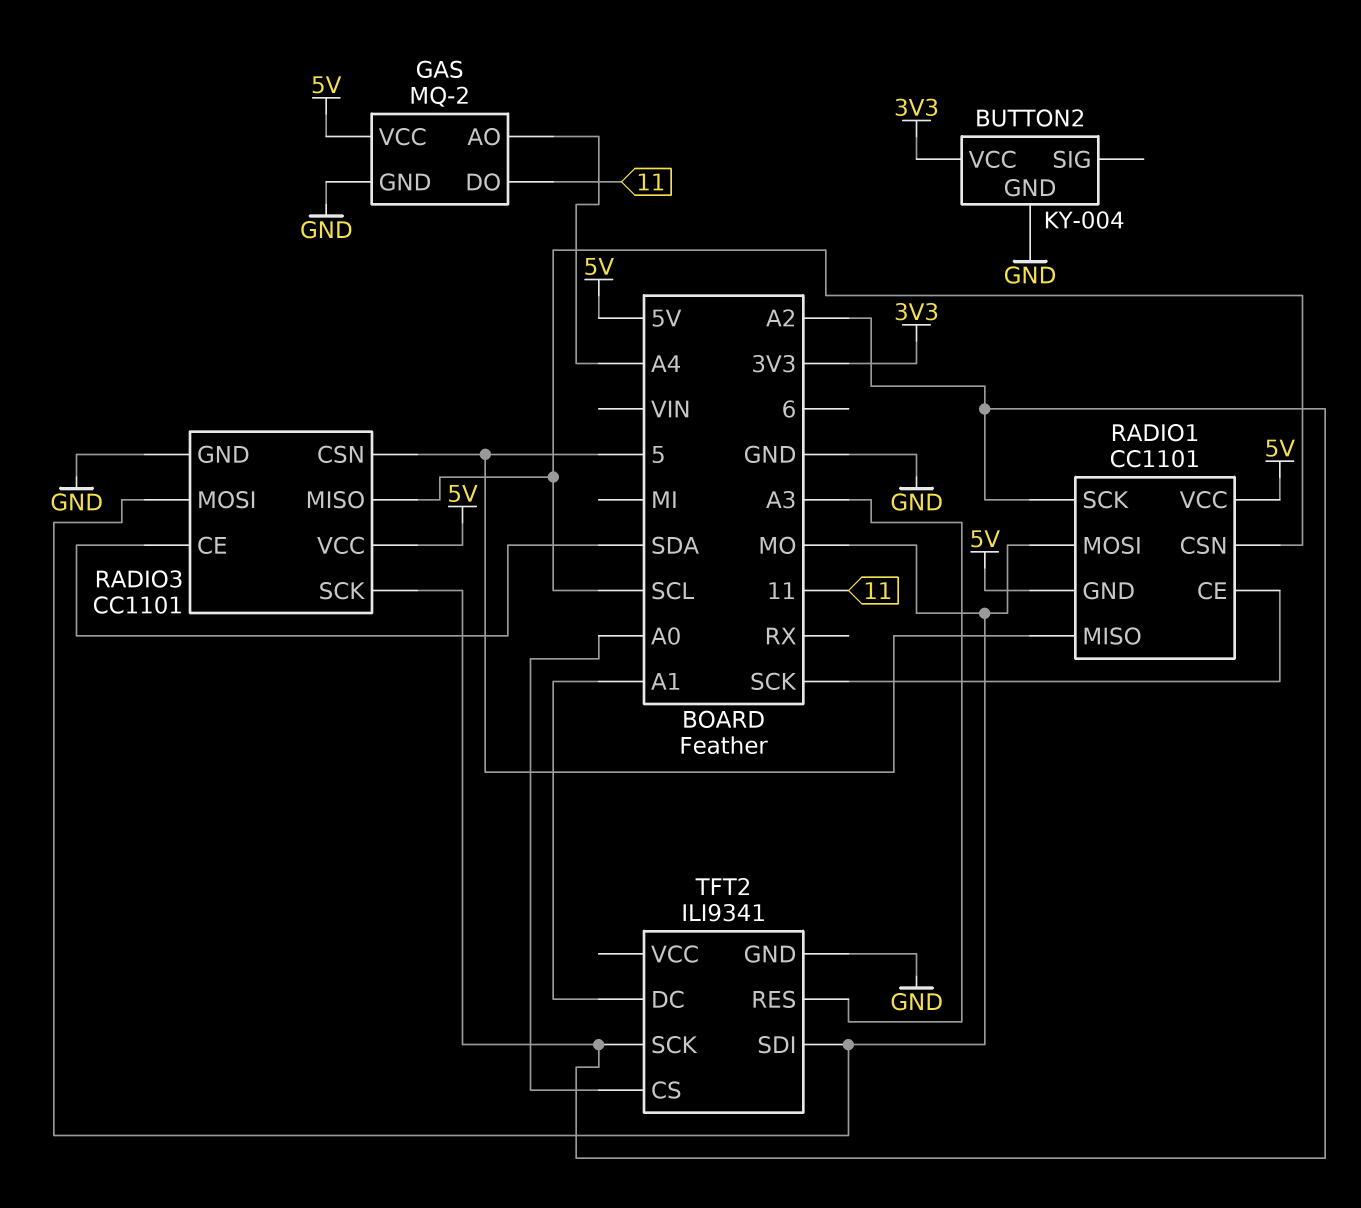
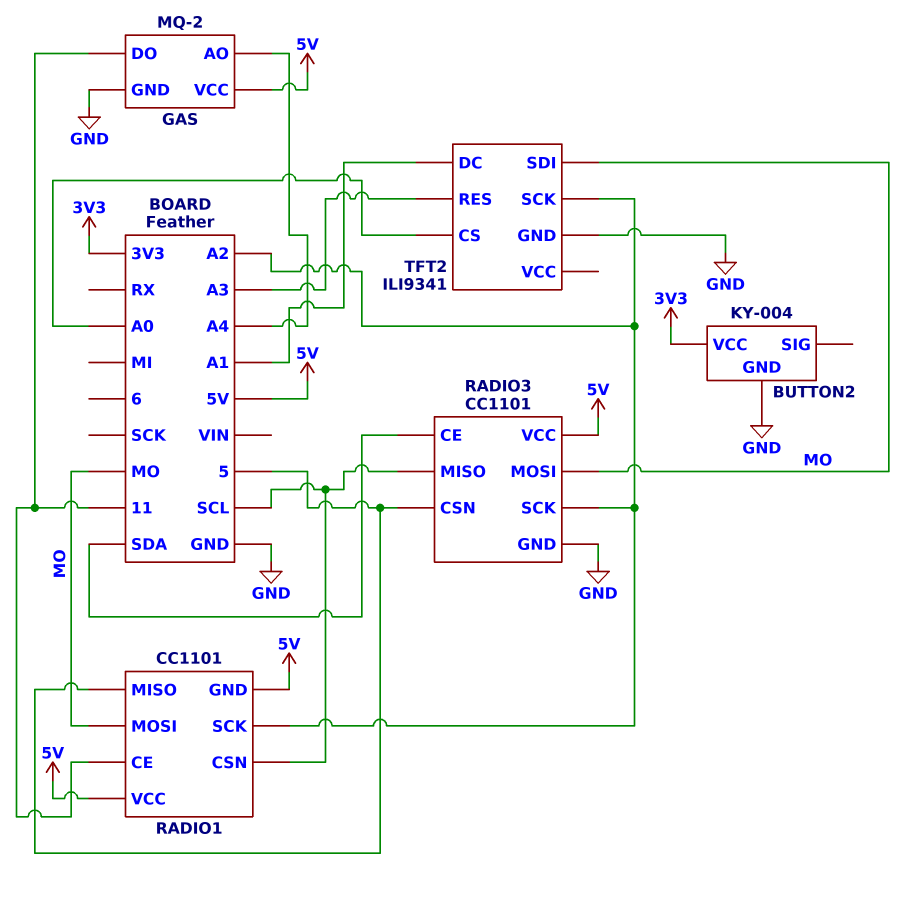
RADIO1 pin CE: SCK -> 11

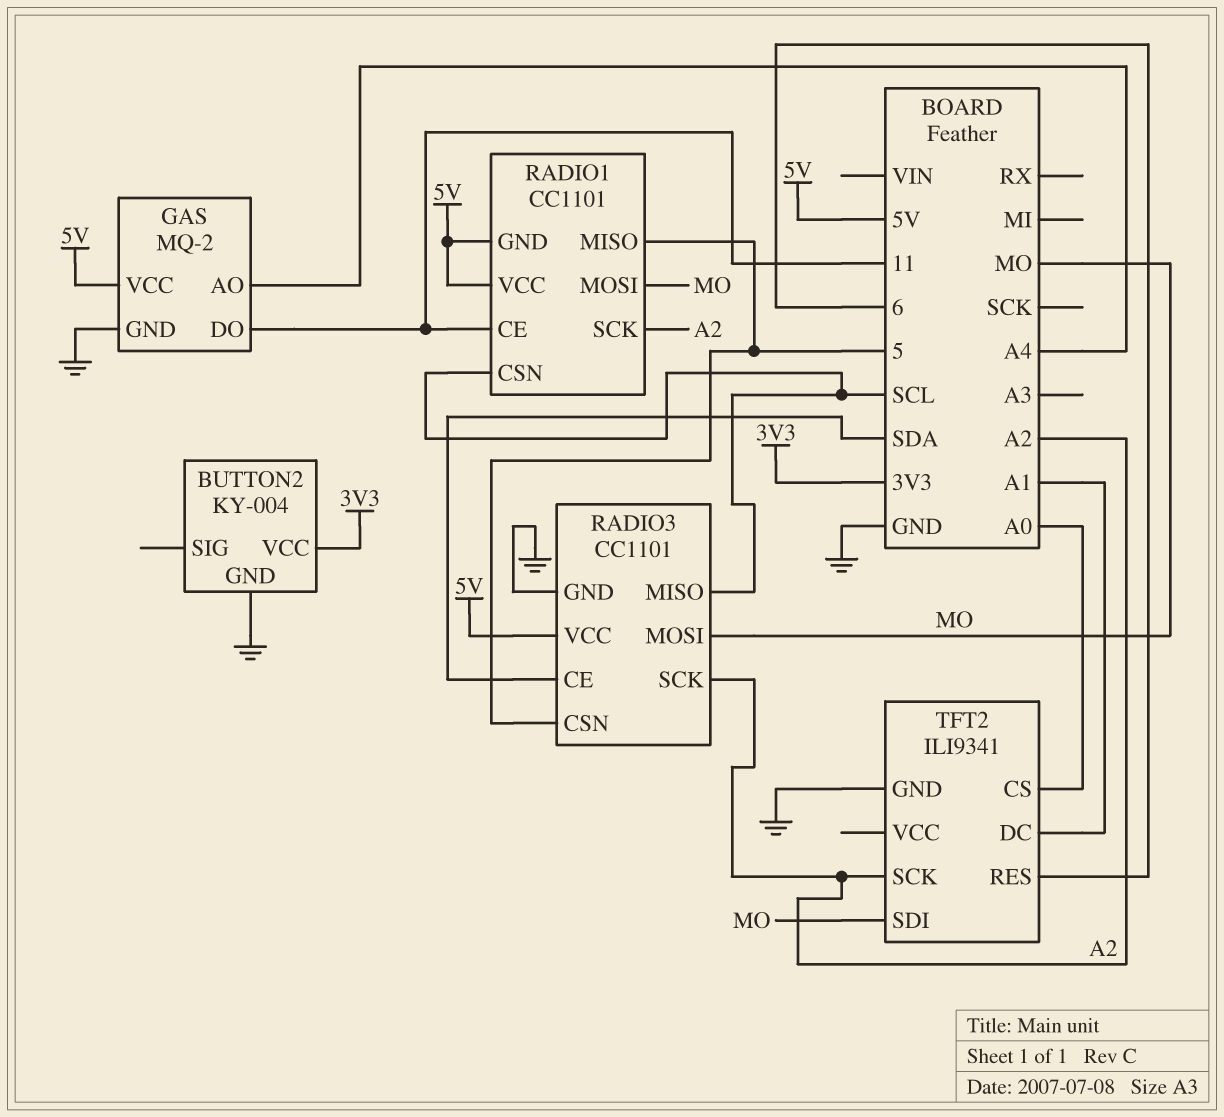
TFT2 pin RES: A3 -> 6

